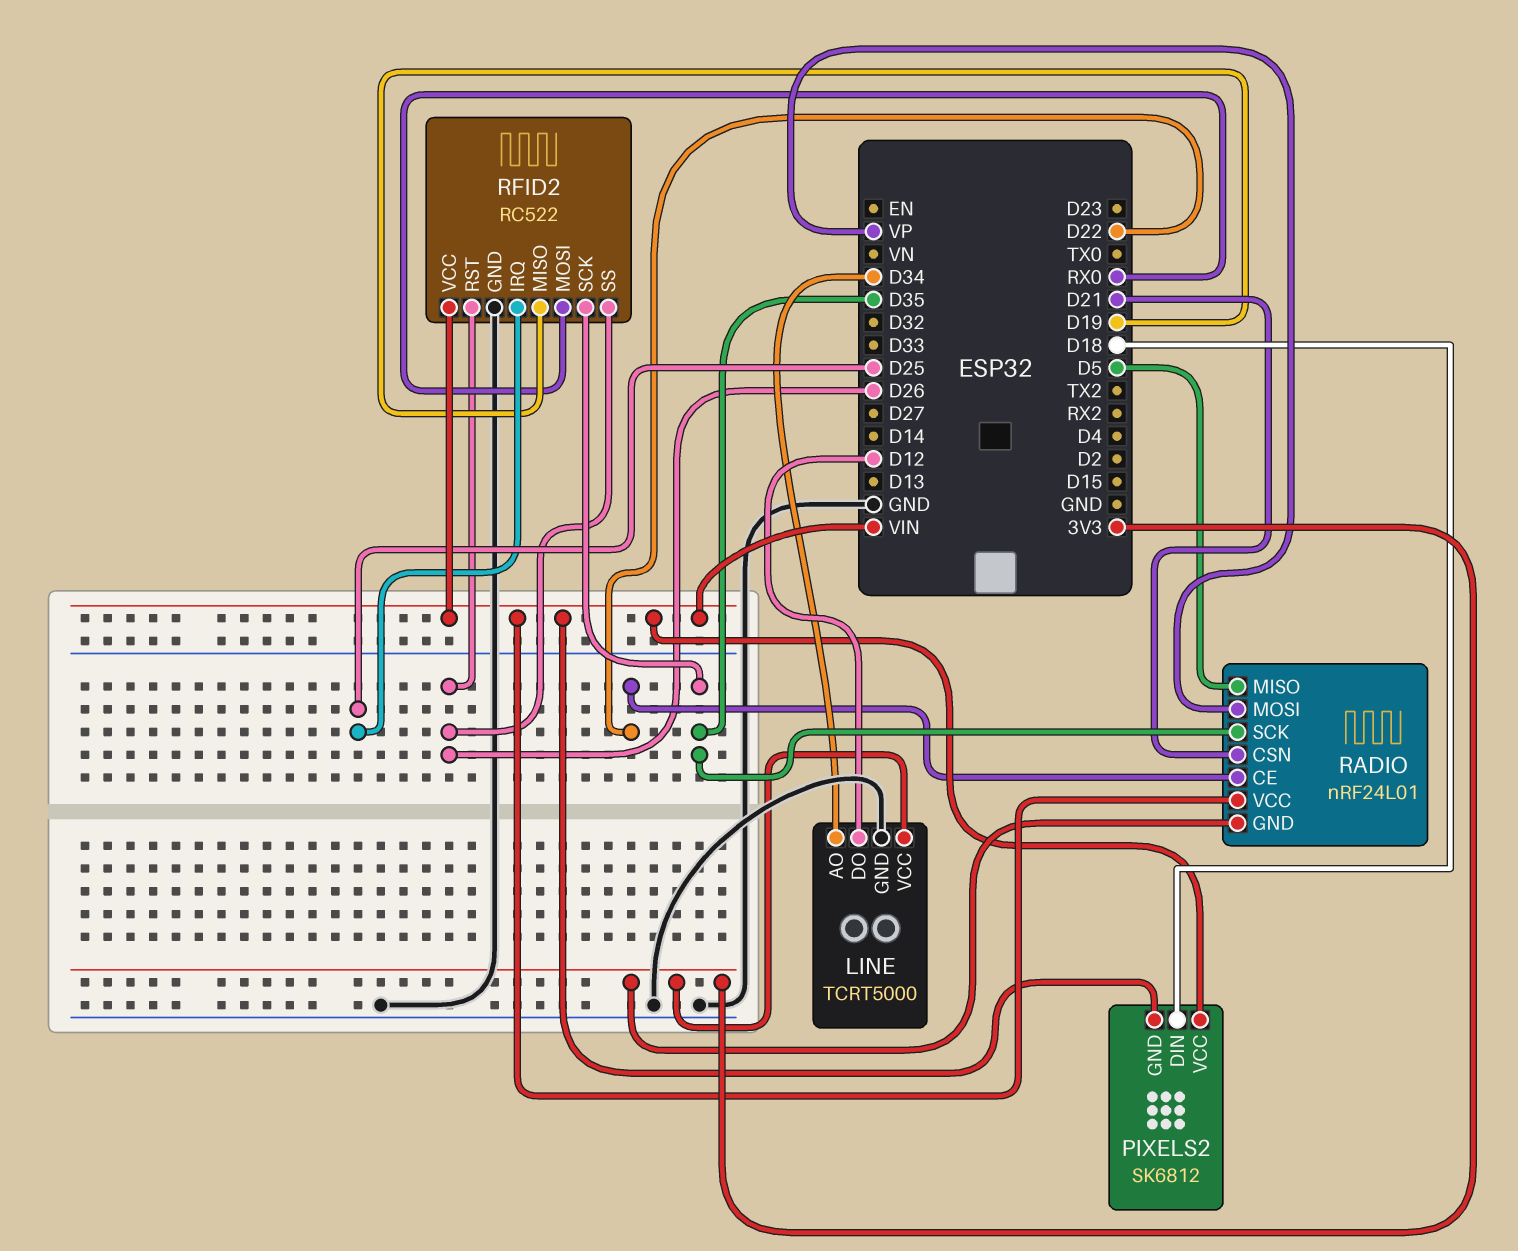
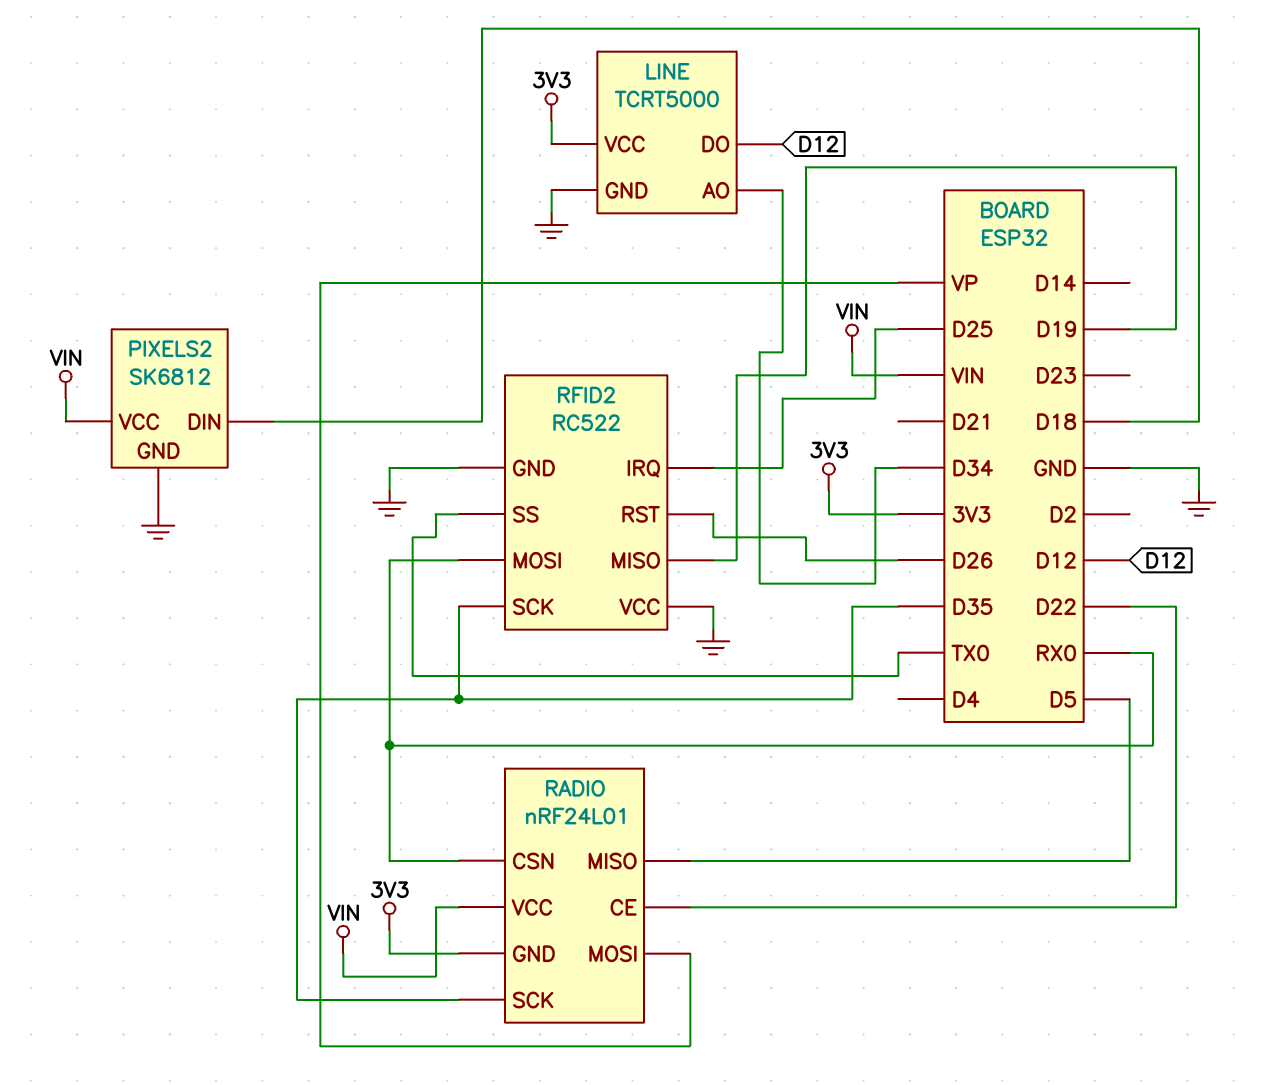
PIXELS2 pin GND: VIN -> GND
RADIO pin CSN: D21 -> RX0
RFID2 pin SS: D26 -> TX0
RFID2 pin VCC: VIN -> GND

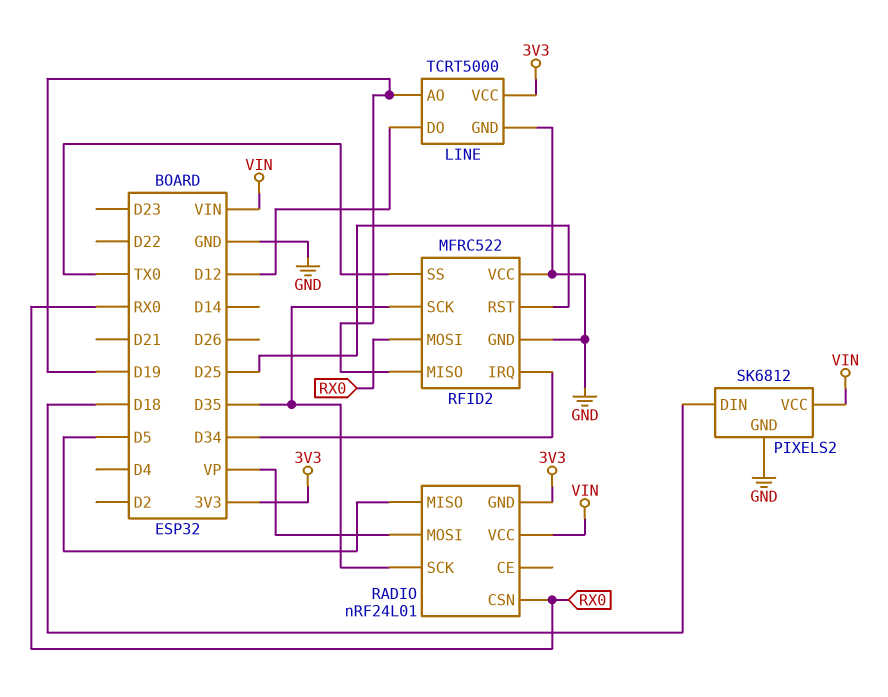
LINE pin AO: D34 -> D19
RADIO pin CE: D22 -> none
RFID2: RC522 -> MFRC522
RFID2 pin IRQ: D25 -> D34
RFID2 pin RST: D26 -> D25

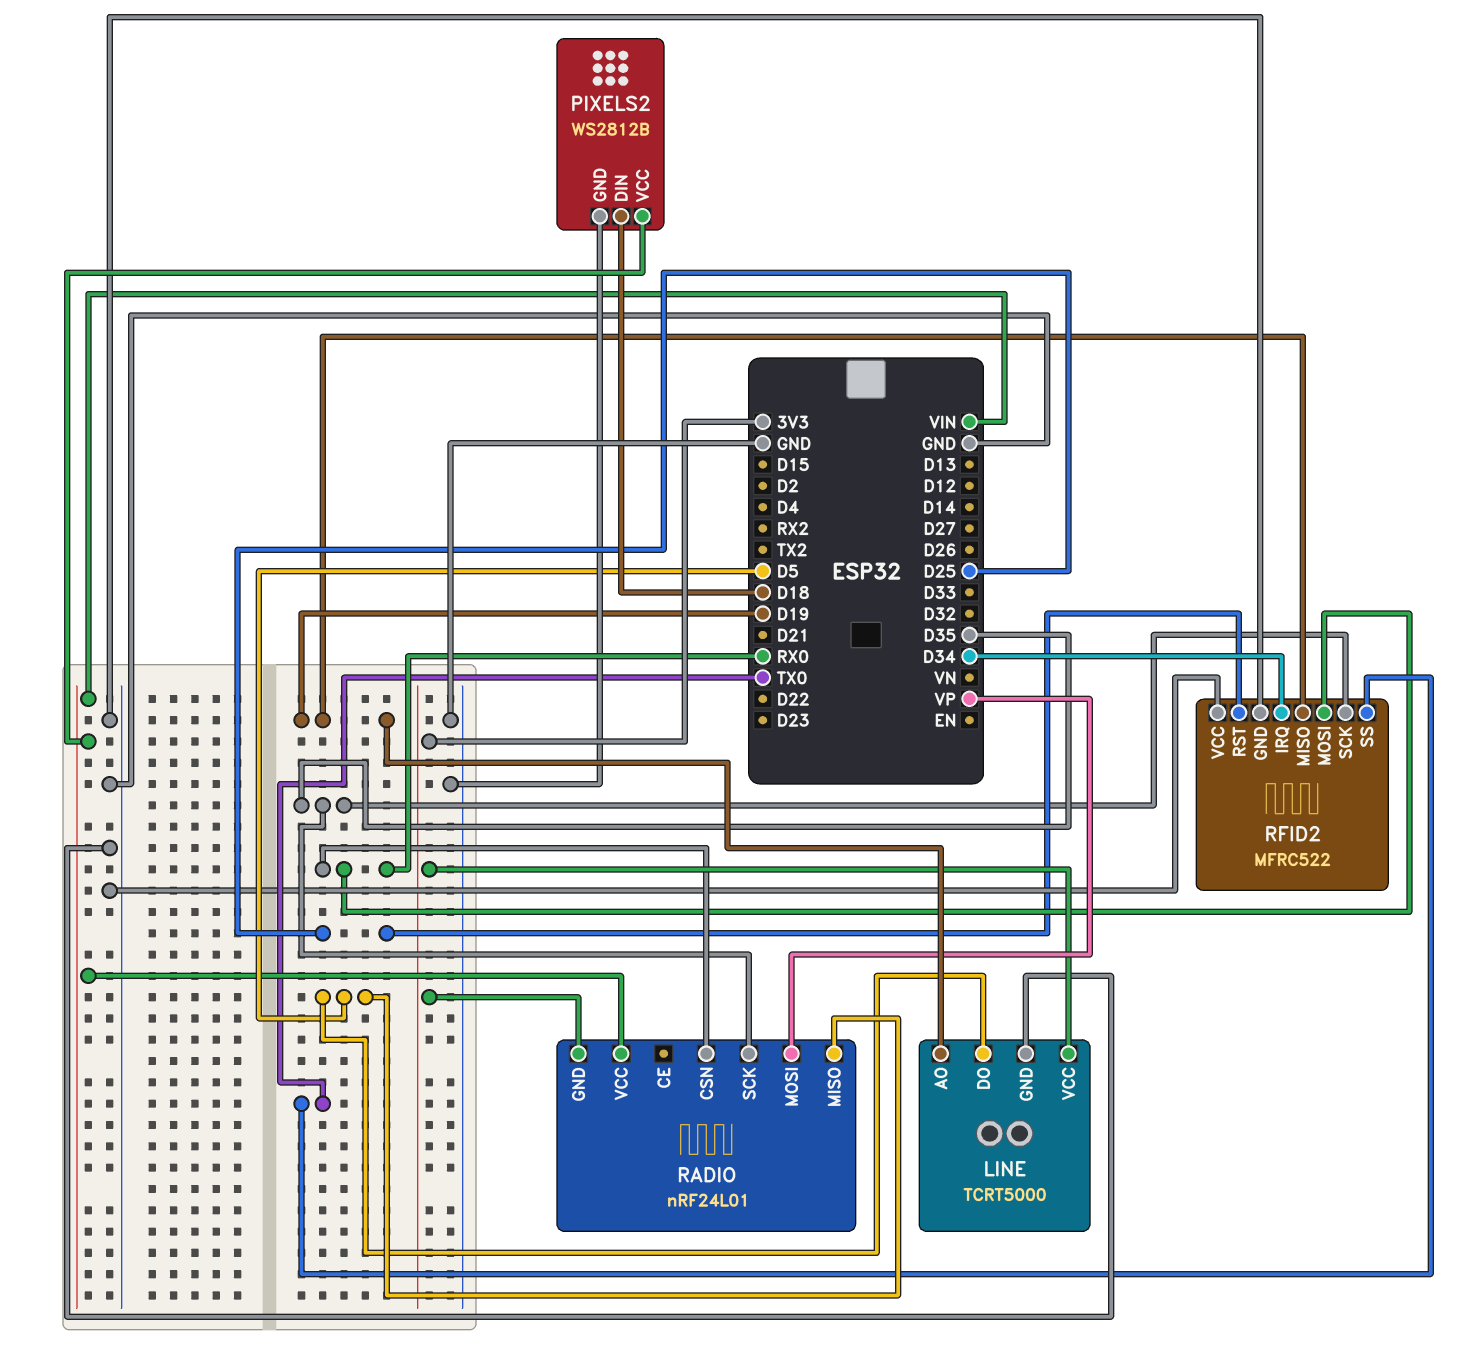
LINE pin DO: D12 -> D5
PIXELS2: SK6812 -> WS2812B

